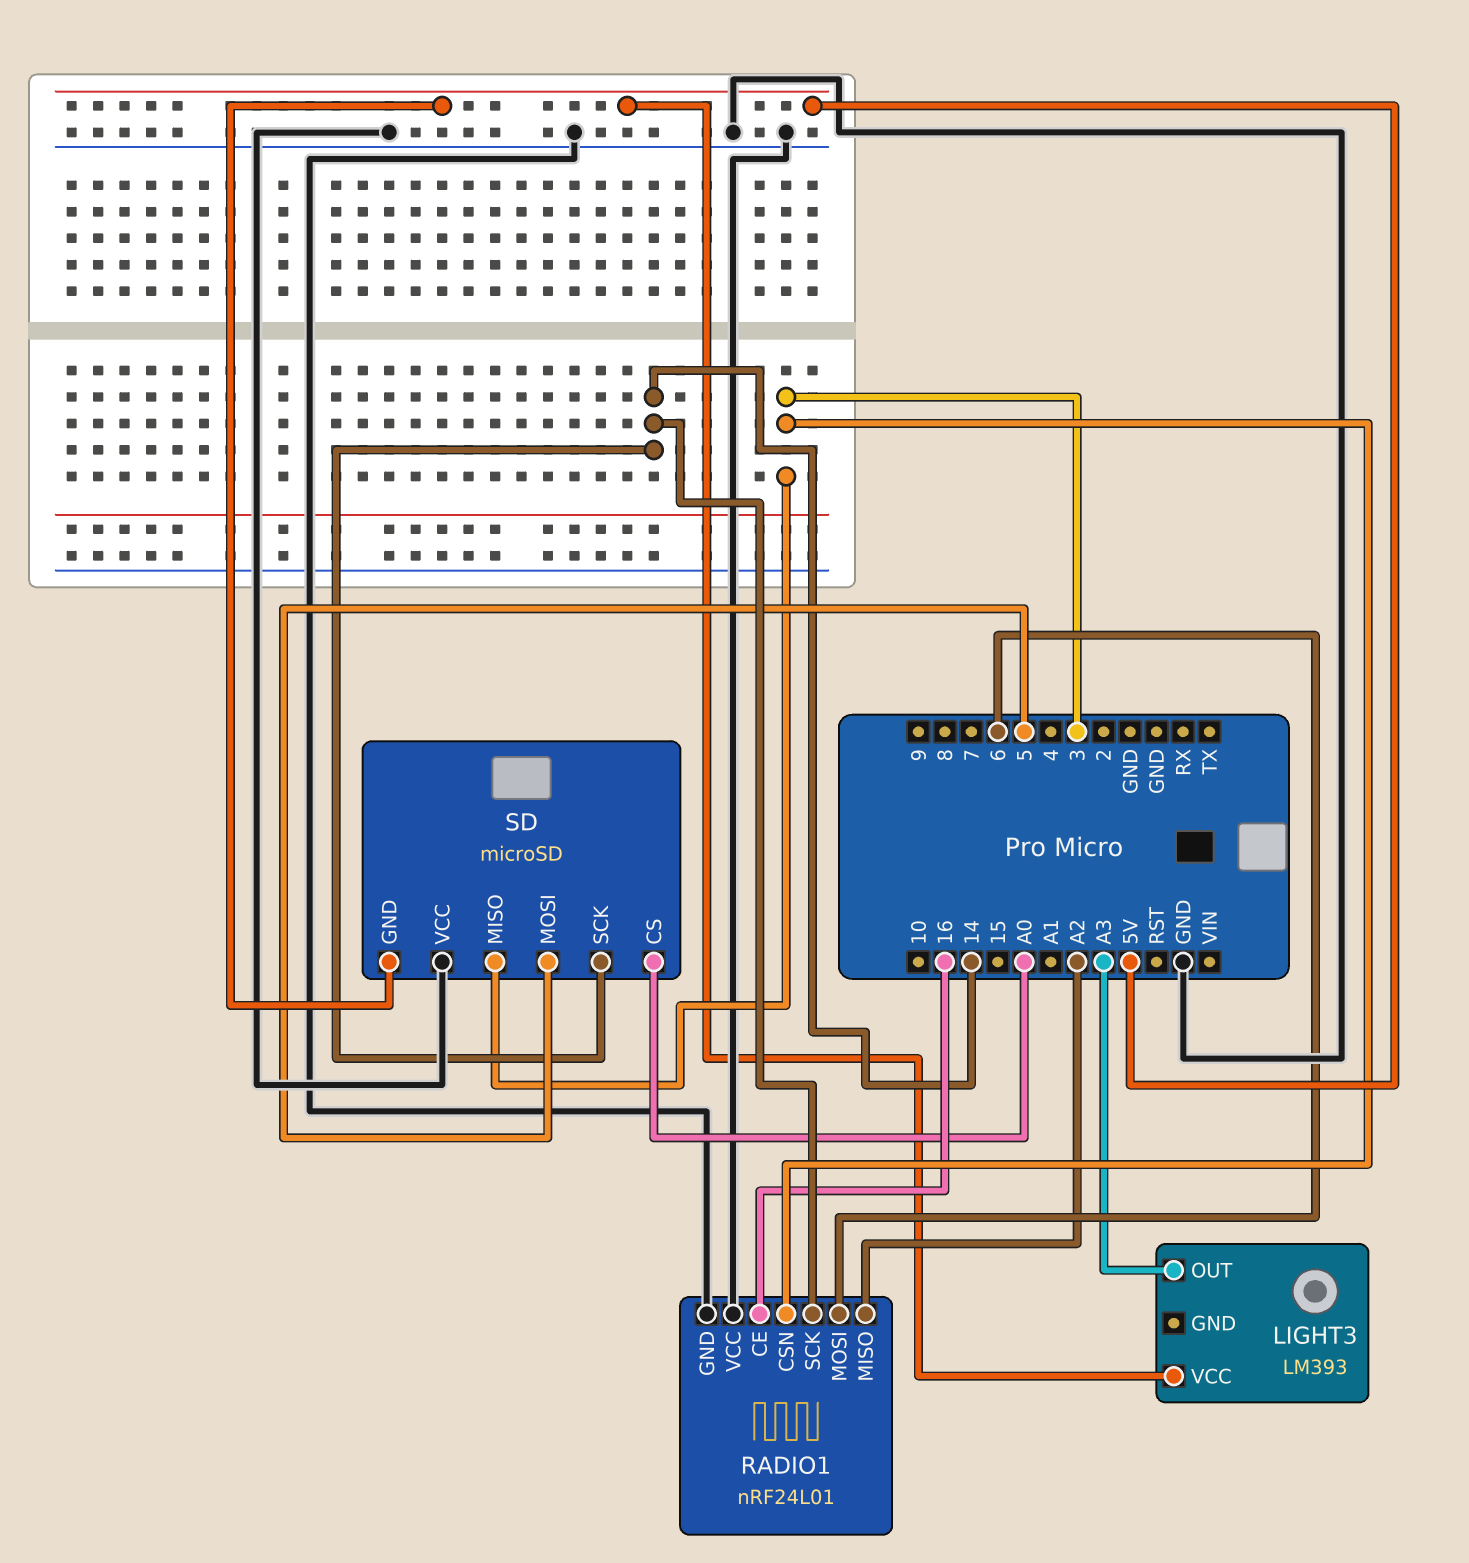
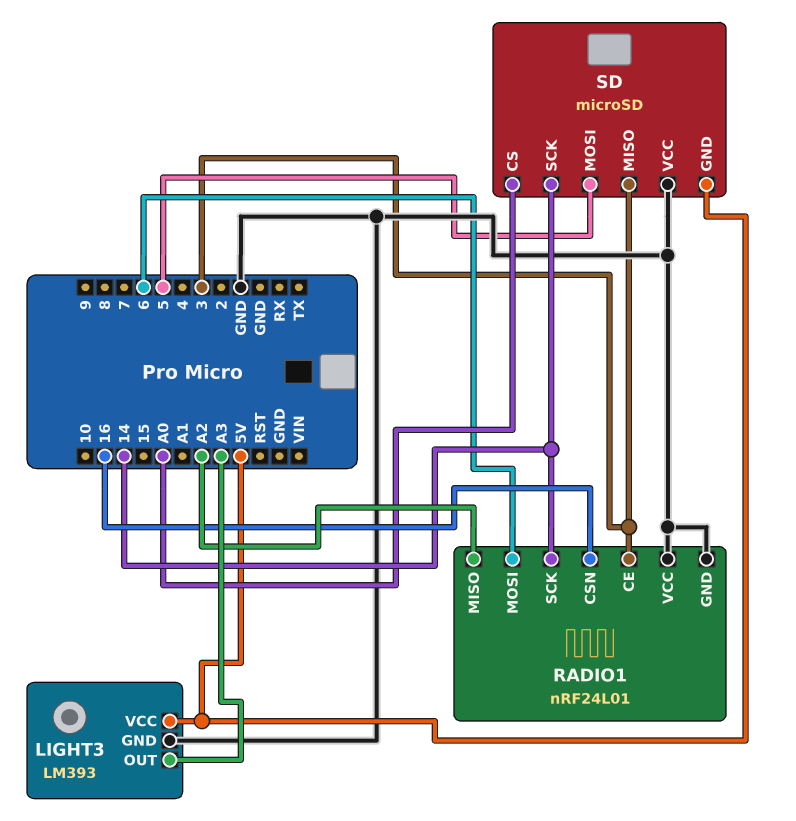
LIGHT3 pin GND: none -> GND
RADIO1 pin CE: 16 -> 3
RADIO1 pin CSN: 3 -> 16

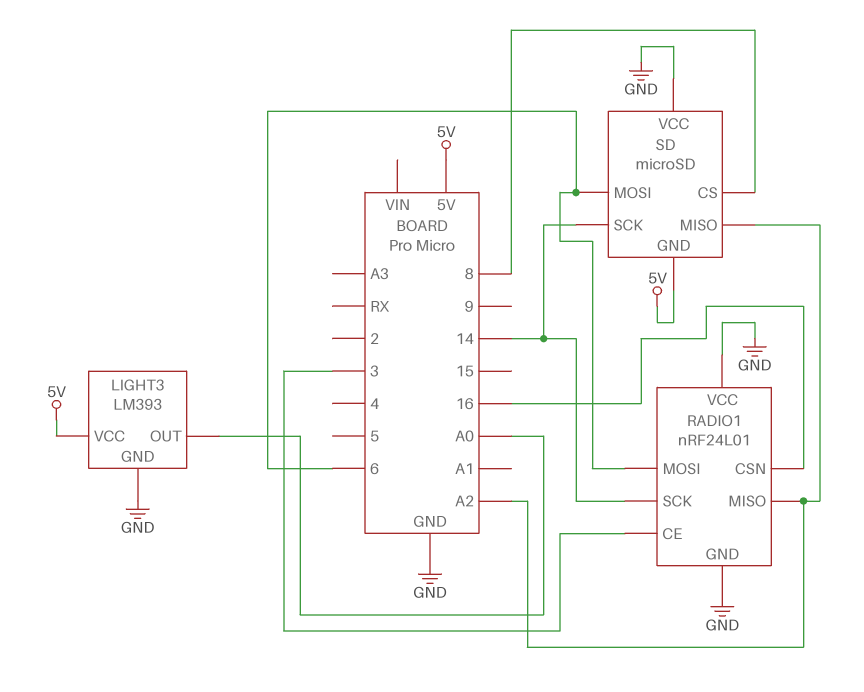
LIGHT3 pin OUT: A3 -> A0
SD pin CS: A0 -> 8
SD pin MISO: 3 -> A2
SD pin MOSI: 5 -> 6

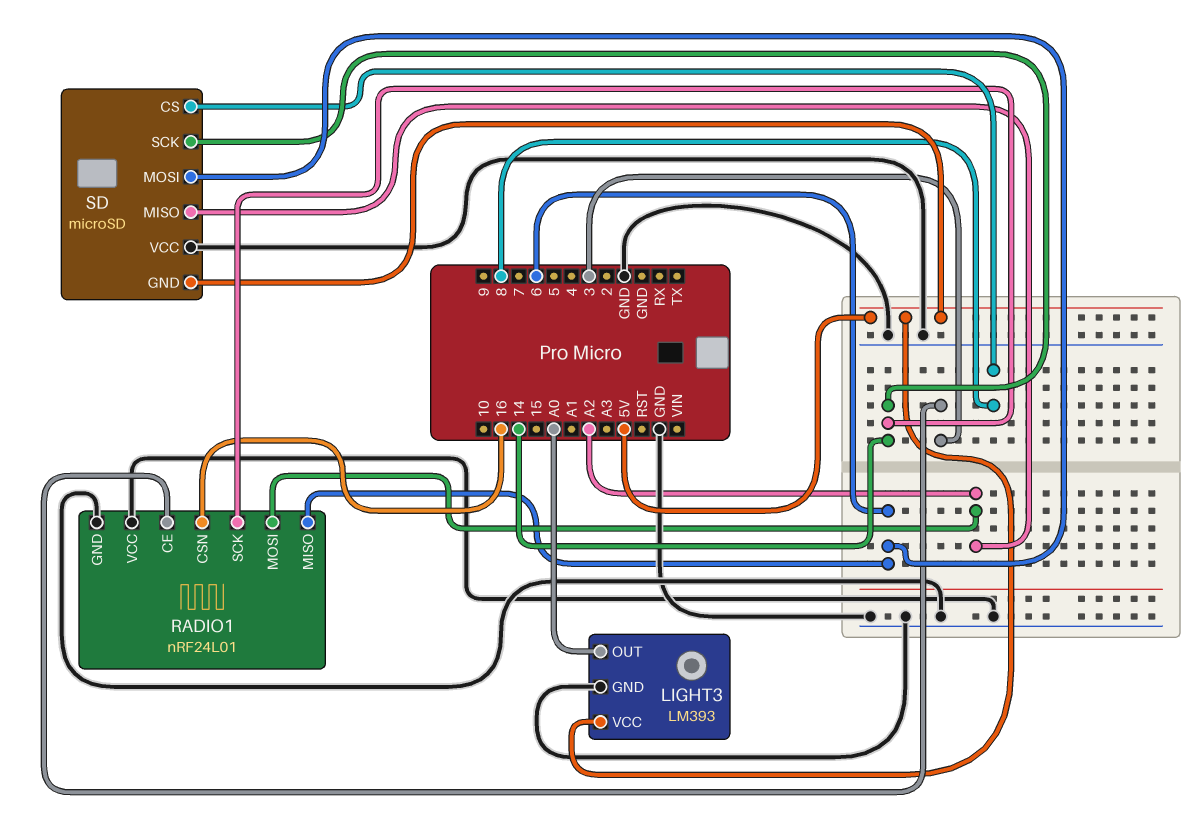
RADIO1 pin MISO: A2 -> 6
RADIO1 pin MOSI: 6 -> A2

